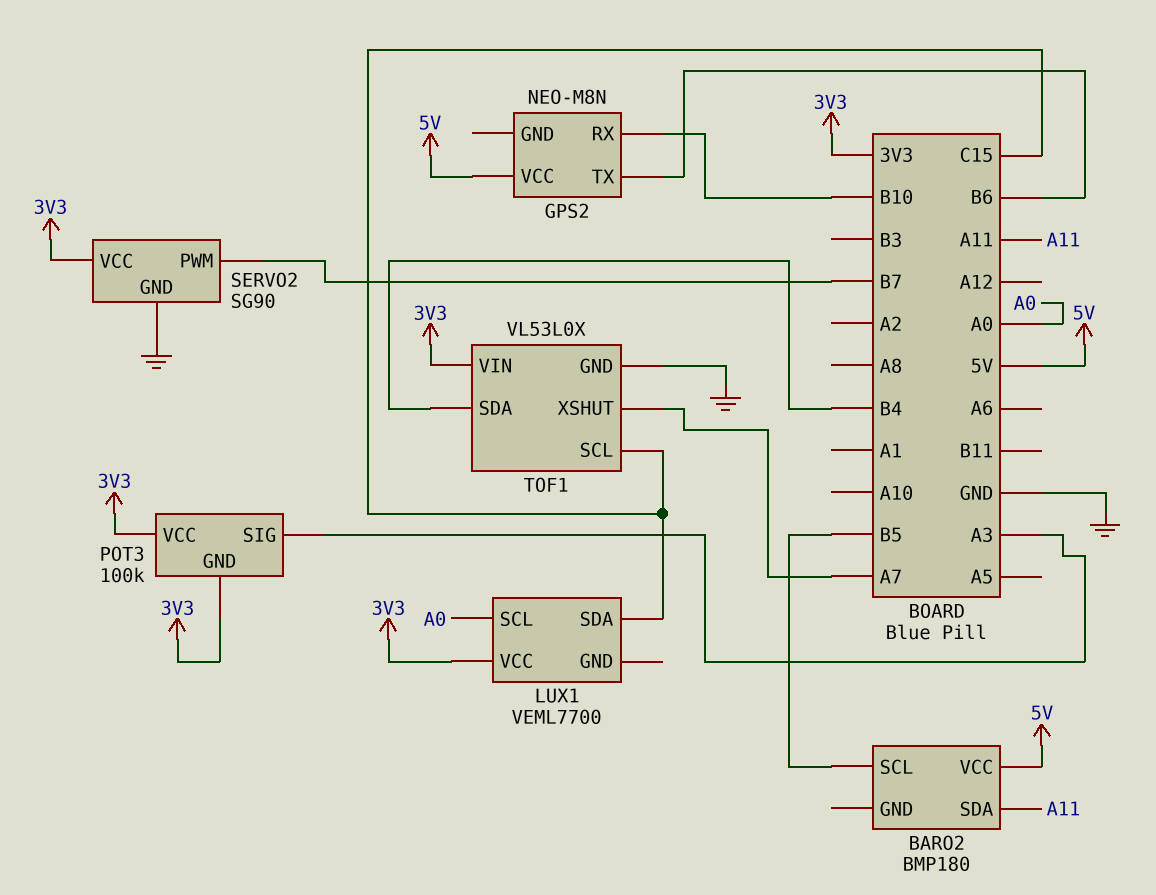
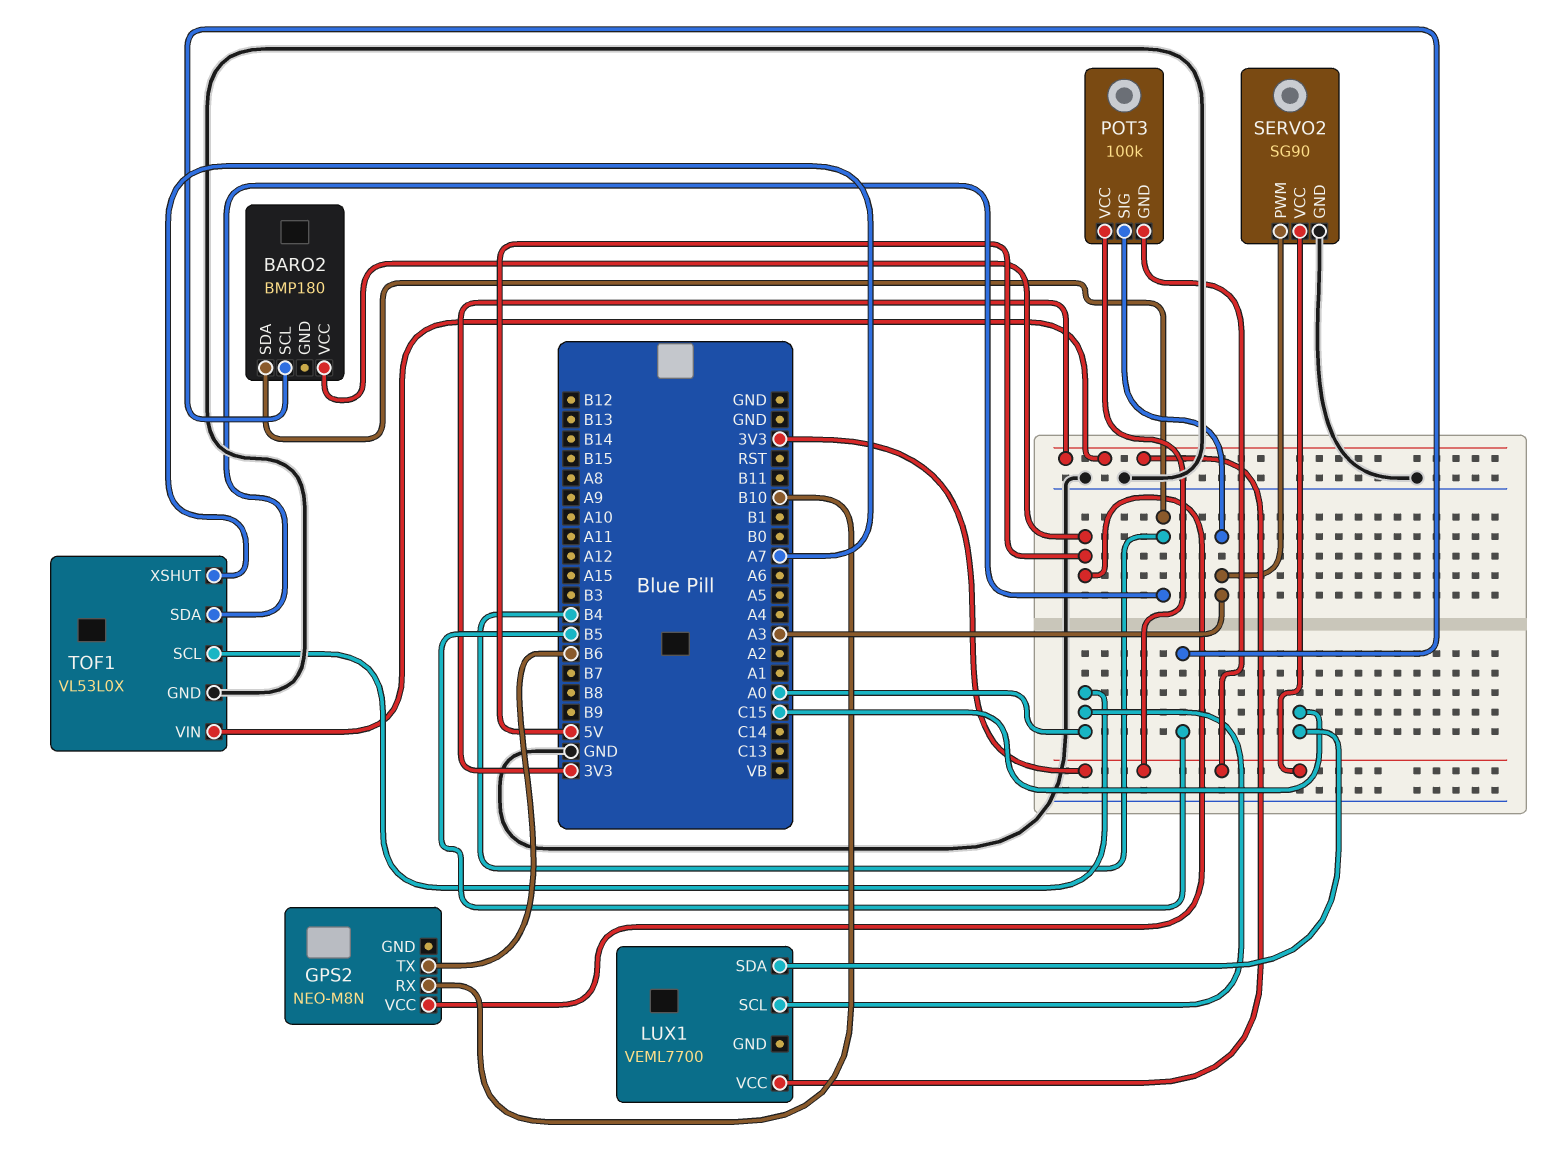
BARO2 pin SDA: A11 -> B4
SERVO2 pin PWM: B7 -> A3
TOF1 pin SCL: C15 -> A0

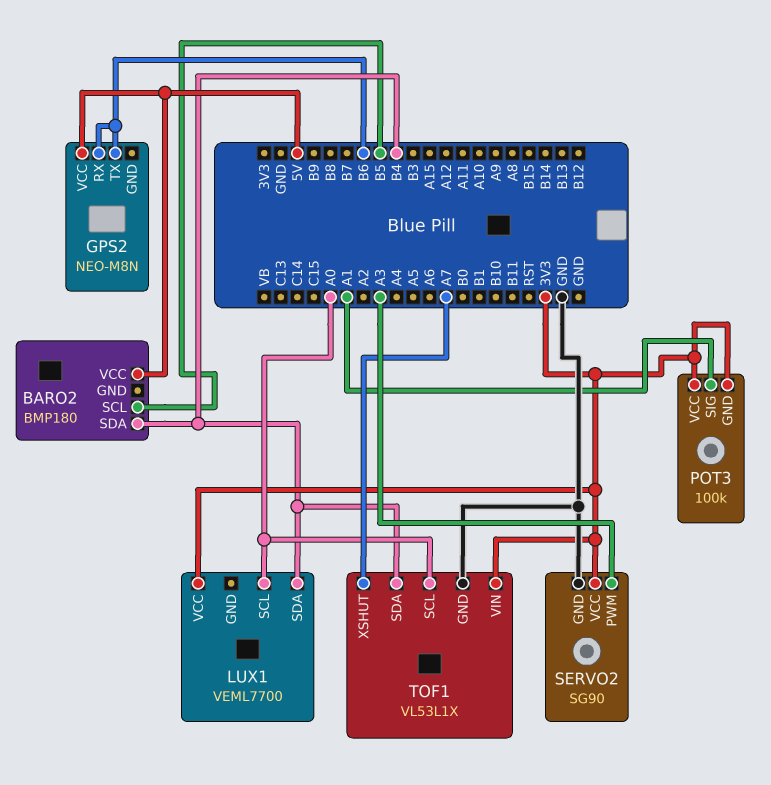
GPS2 pin RX: B10 -> B6
LUX1 pin SDA: C15 -> B4
POT3 pin SIG: A3 -> A1
TOF1: VL53L0X -> VL53L1X

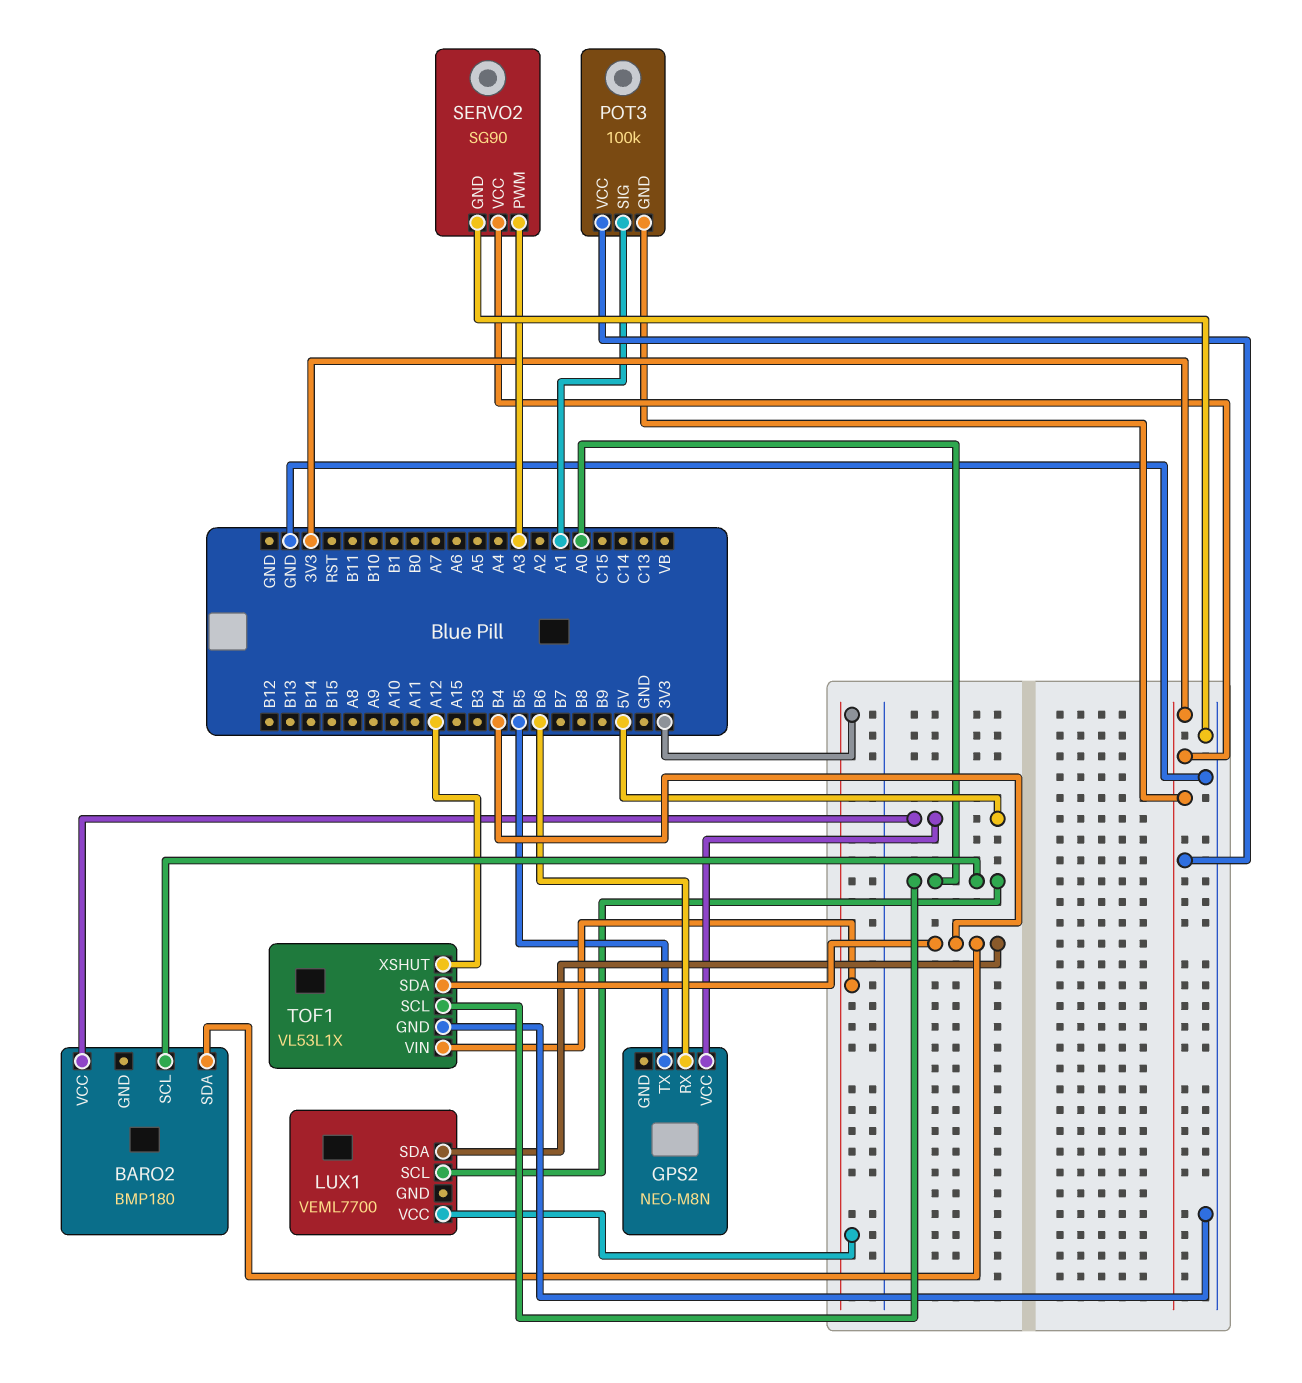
BARO2 pin SCL: B5 -> A0
GPS2 pin TX: B6 -> B5
TOF1 pin XSHUT: A7 -> A12

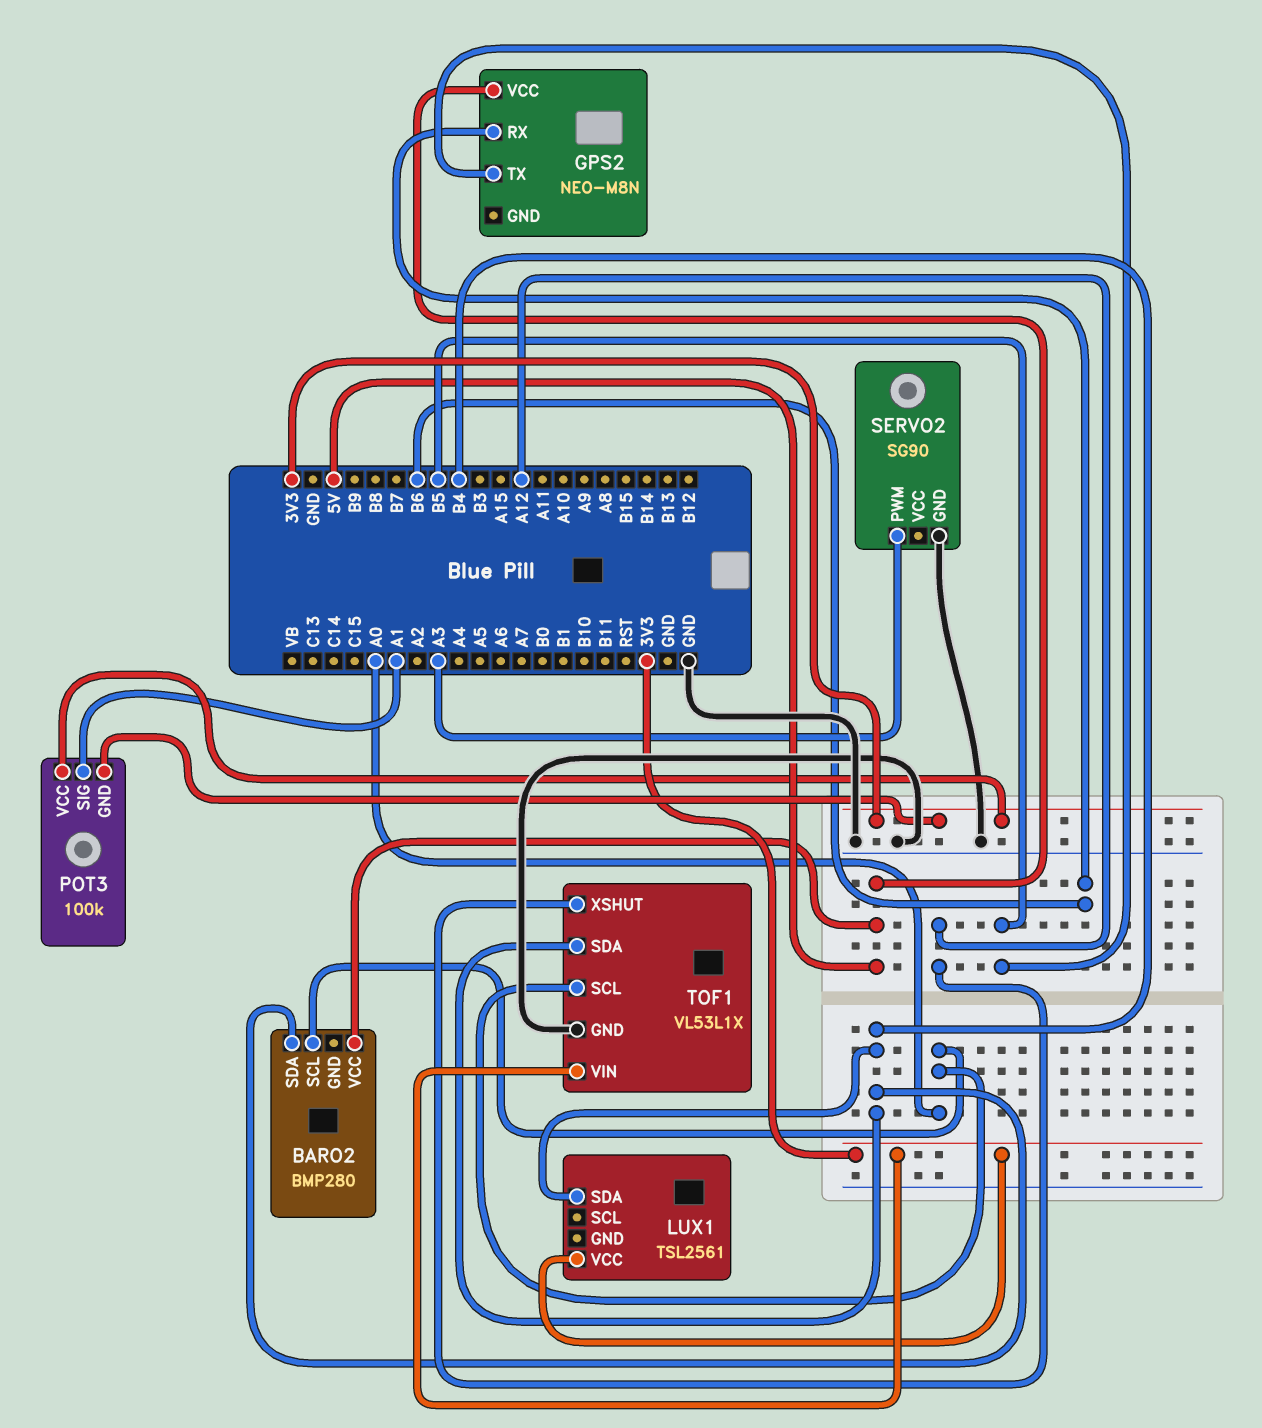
BARO2: BMP180 -> BMP280
LUX1: VEML7700 -> TSL2561
LUX1 pin SCL: A0 -> none
SERVO2 pin VCC: 3V3 -> none

